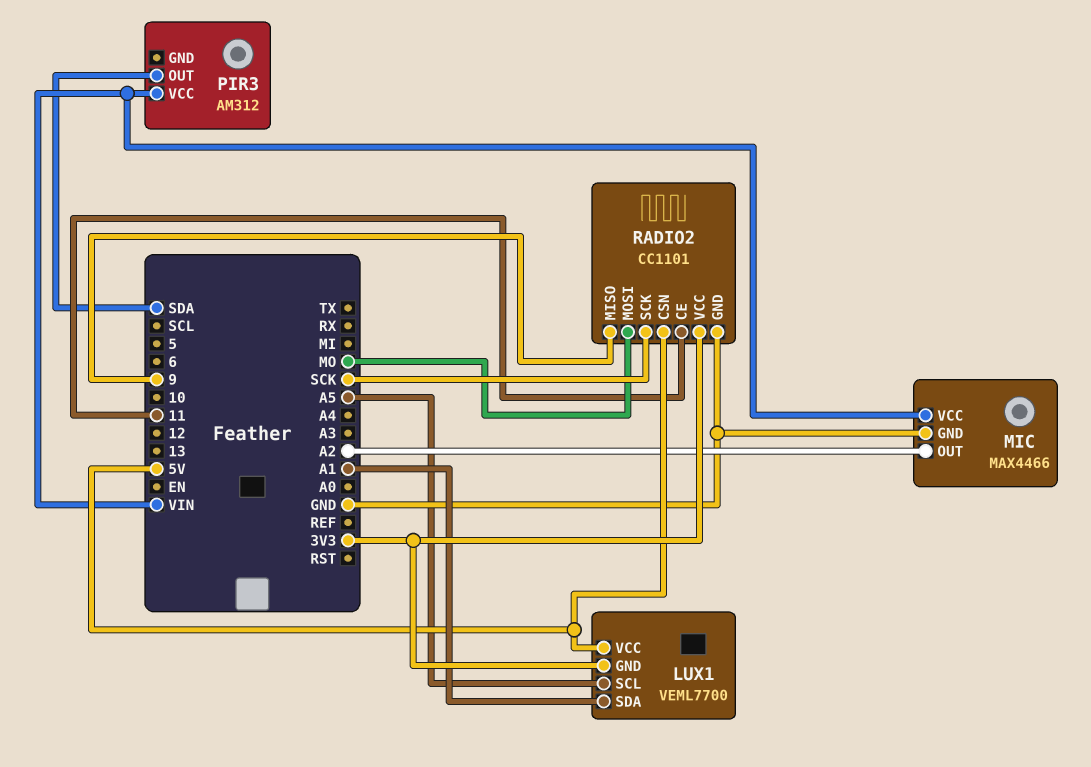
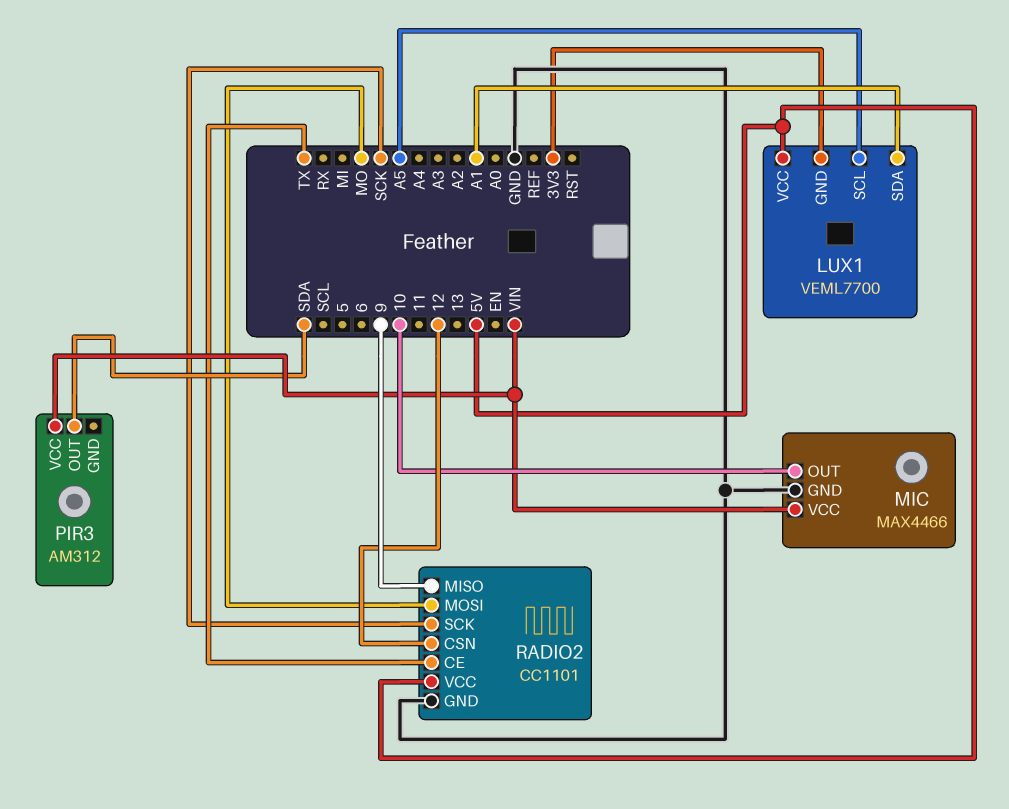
MIC pin OUT: A2 -> 10
RADIO2 pin CE: 11 -> TX
RADIO2 pin CSN: 5V -> 12
RADIO2 pin VCC: 3V3 -> 5V

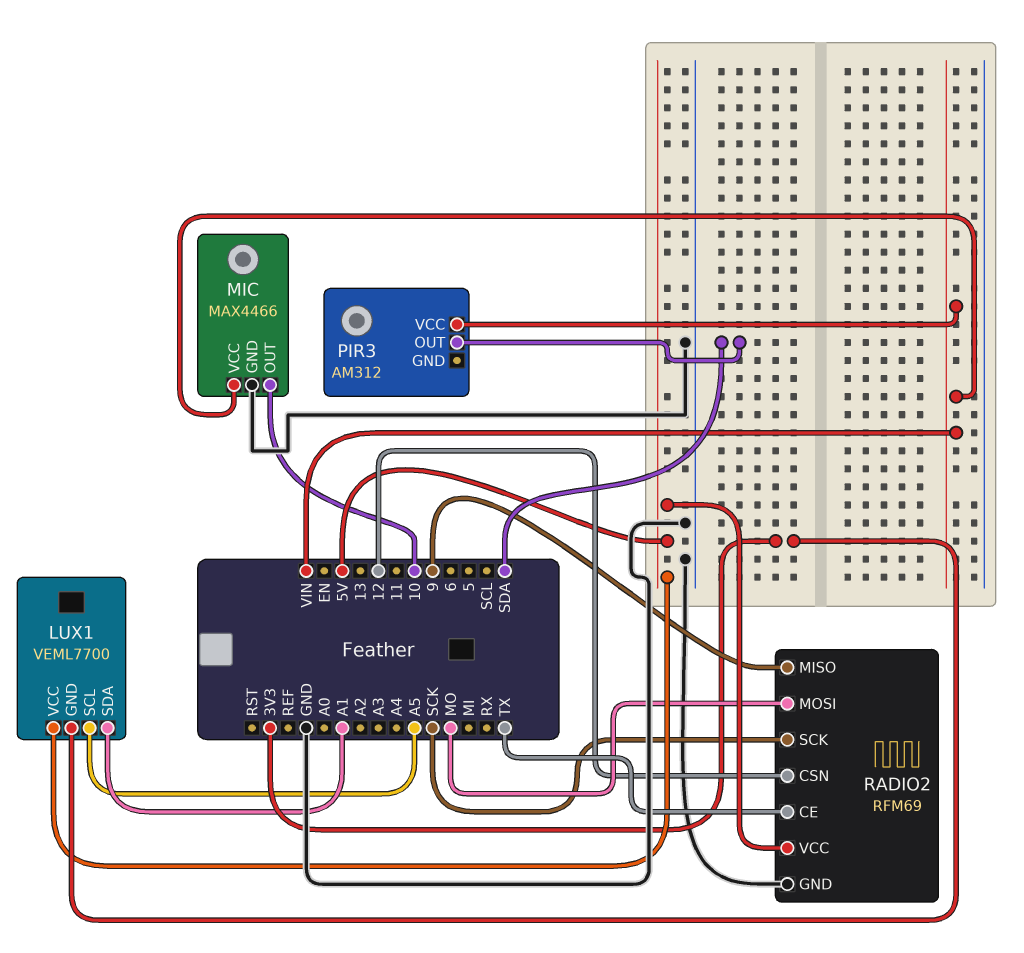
RADIO2: CC1101 -> RFM69

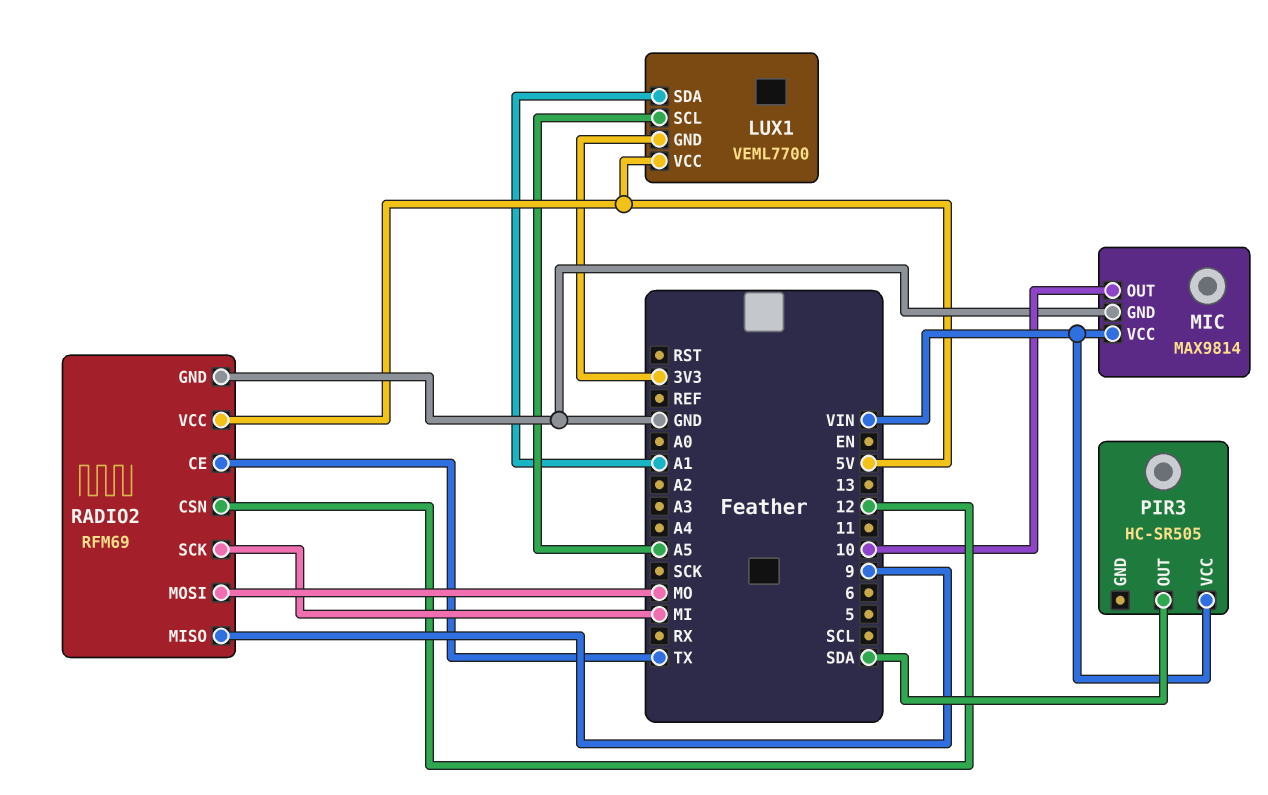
MIC: MAX4466 -> MAX9814
PIR3: AM312 -> HC-SR505
RADIO2 pin SCK: SCK -> MI

